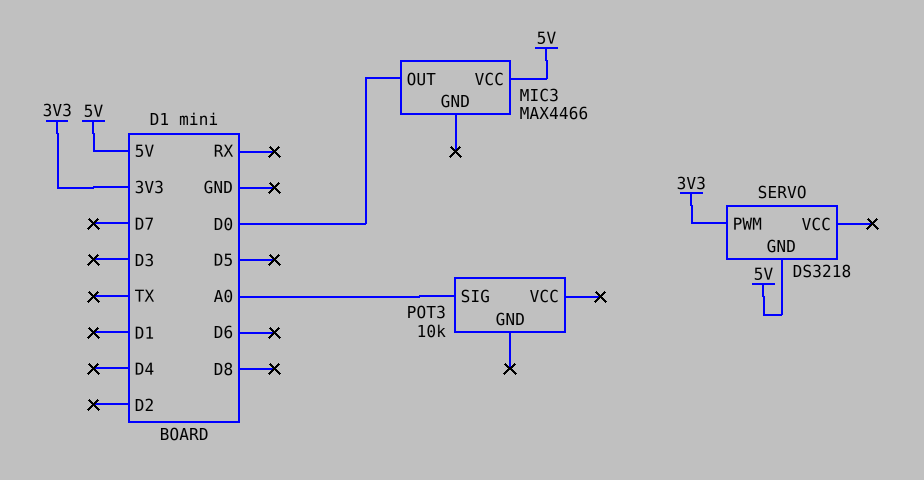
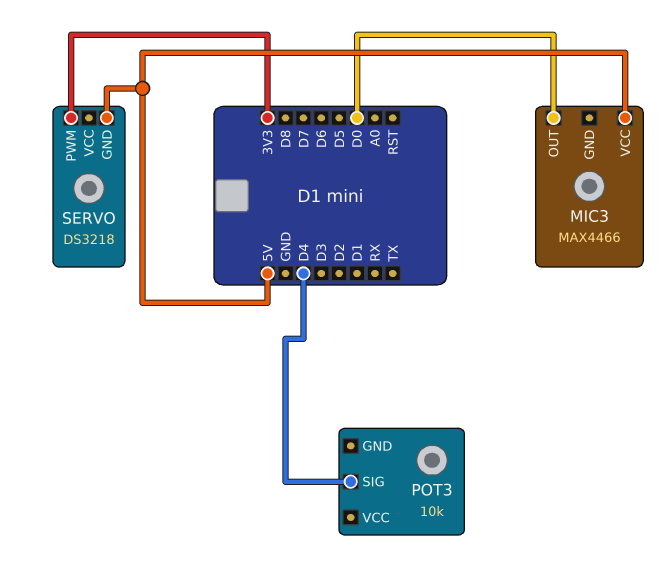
POT3 pin SIG: A0 -> D4

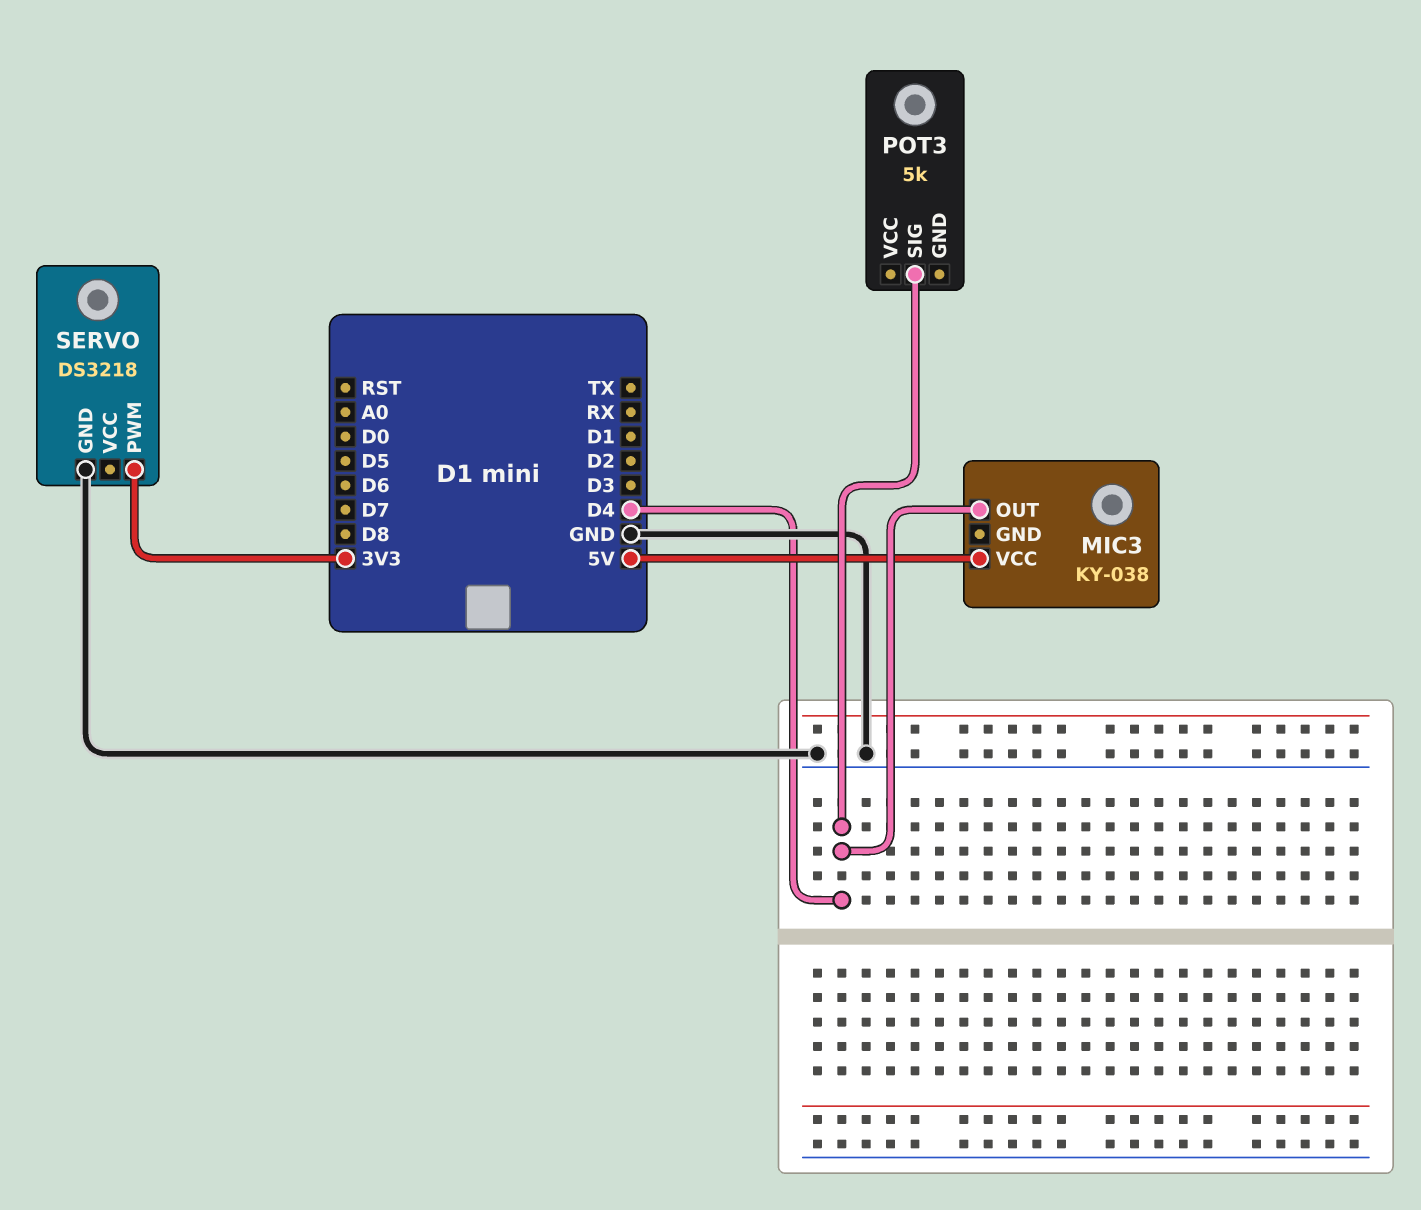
MIC3: MAX4466 -> KY-038
MIC3 pin OUT: D0 -> D4
POT3: 10k -> 5k
SERVO pin GND: 5V -> GND

